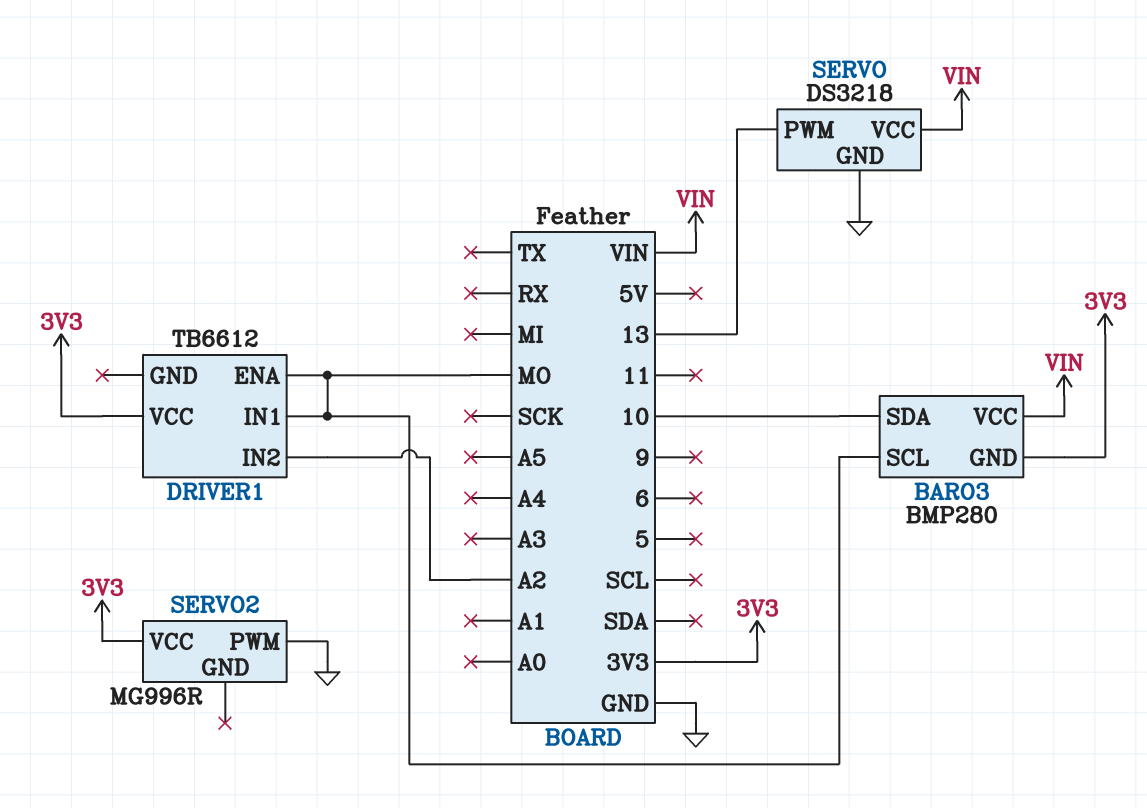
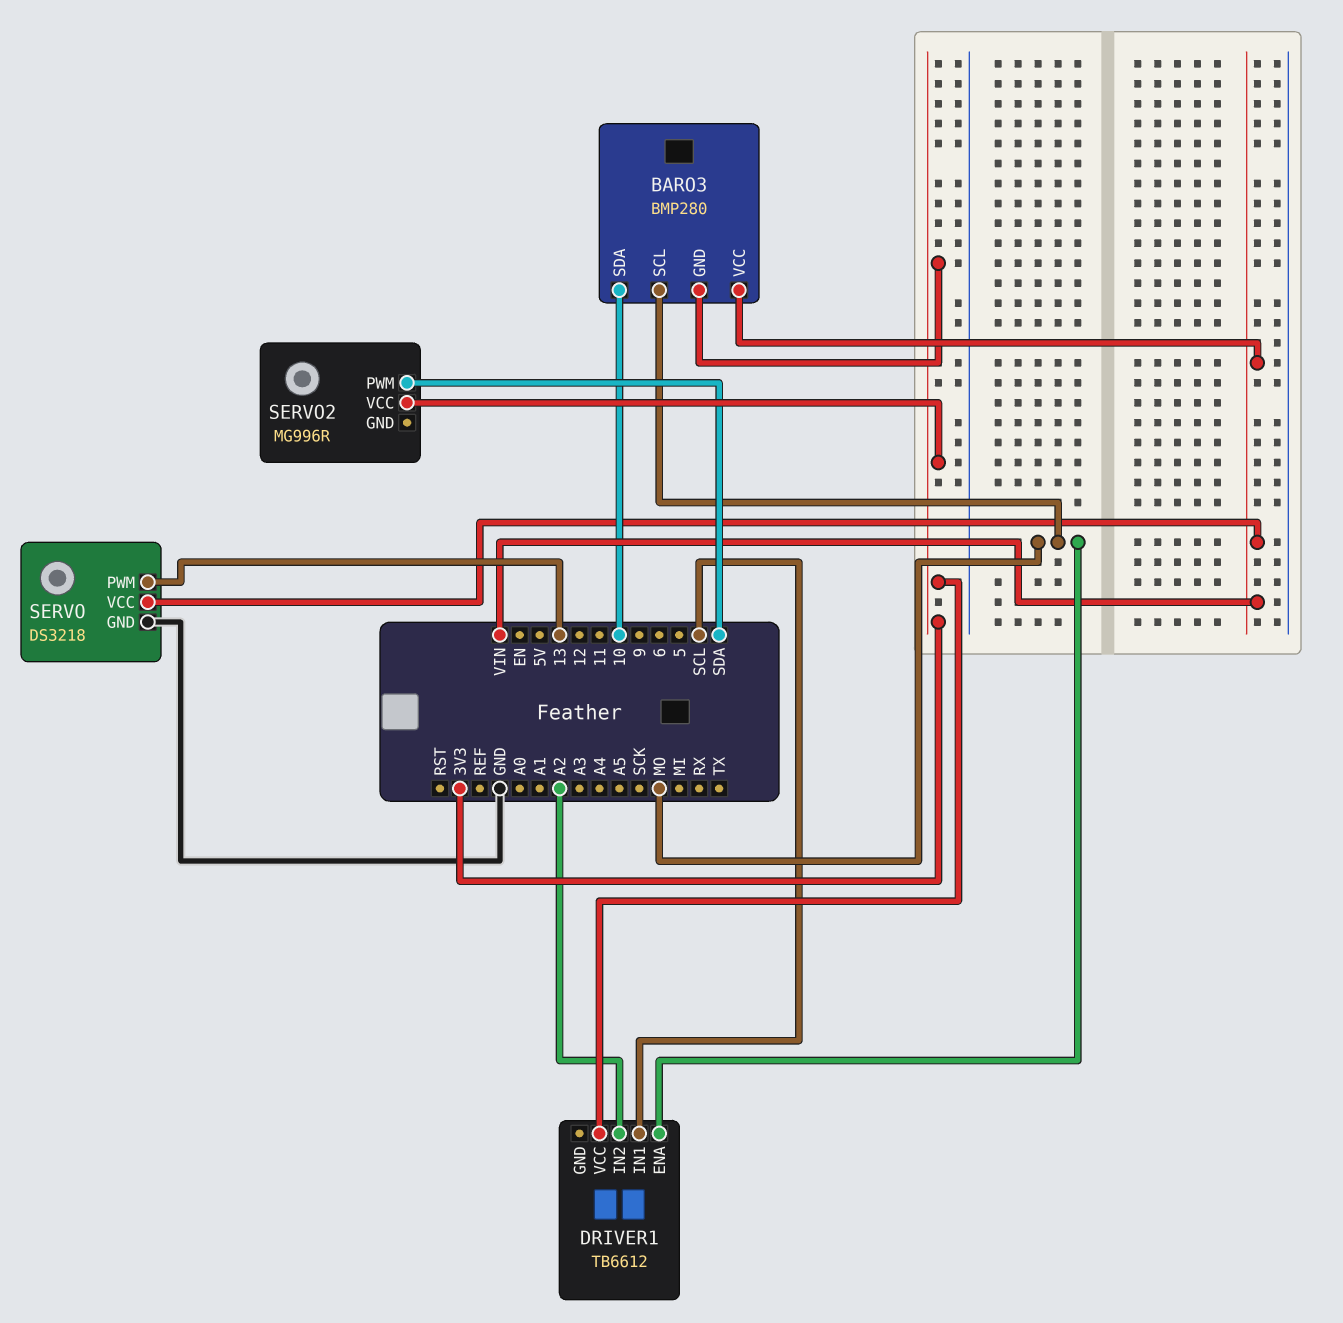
DRIVER1 pin IN1: MO -> SCL
SERVO2 pin PWM: GND -> SDA

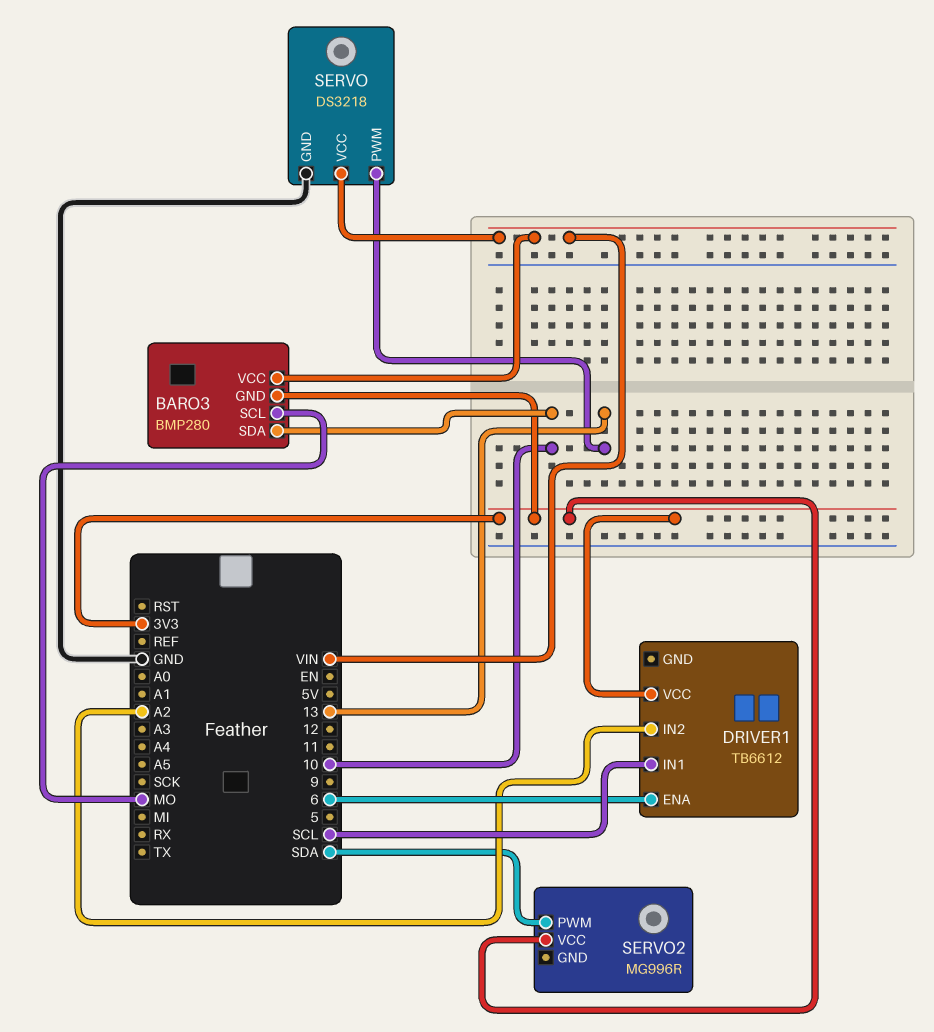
DRIVER1 pin ENA: MO -> 6

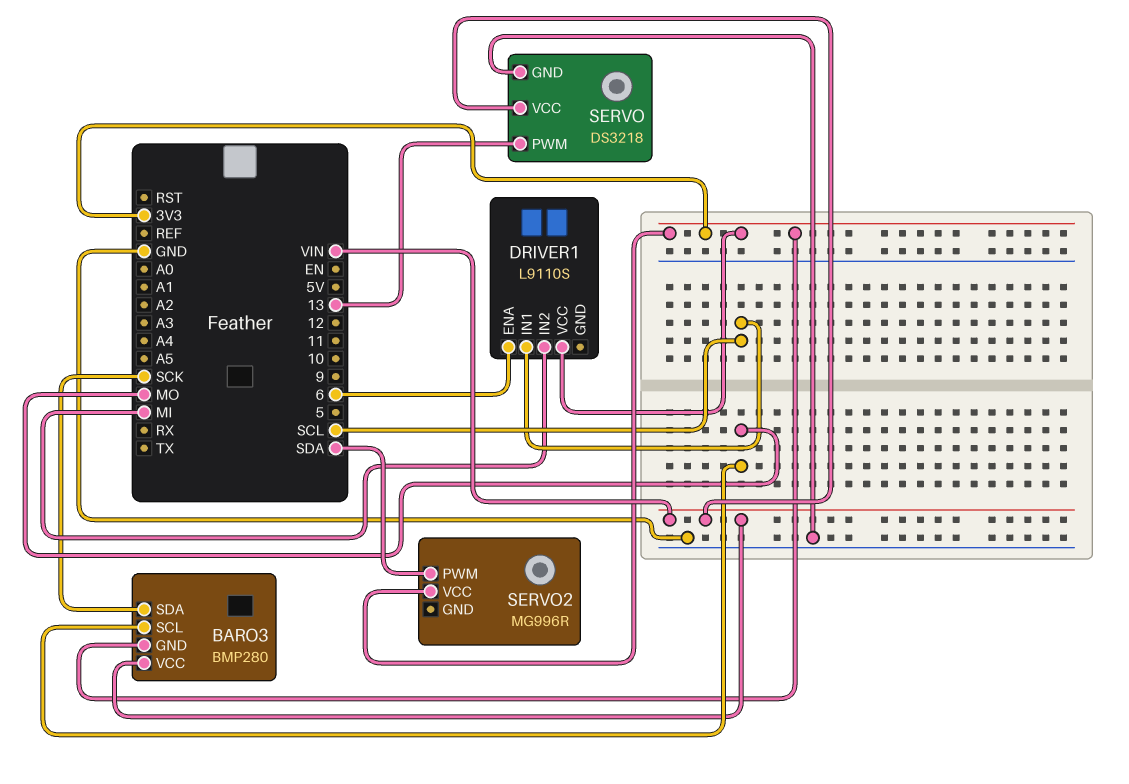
BARO3 pin SDA: 10 -> SCK
DRIVER1: TB6612 -> L9110S
DRIVER1 pin IN2: A2 -> MI

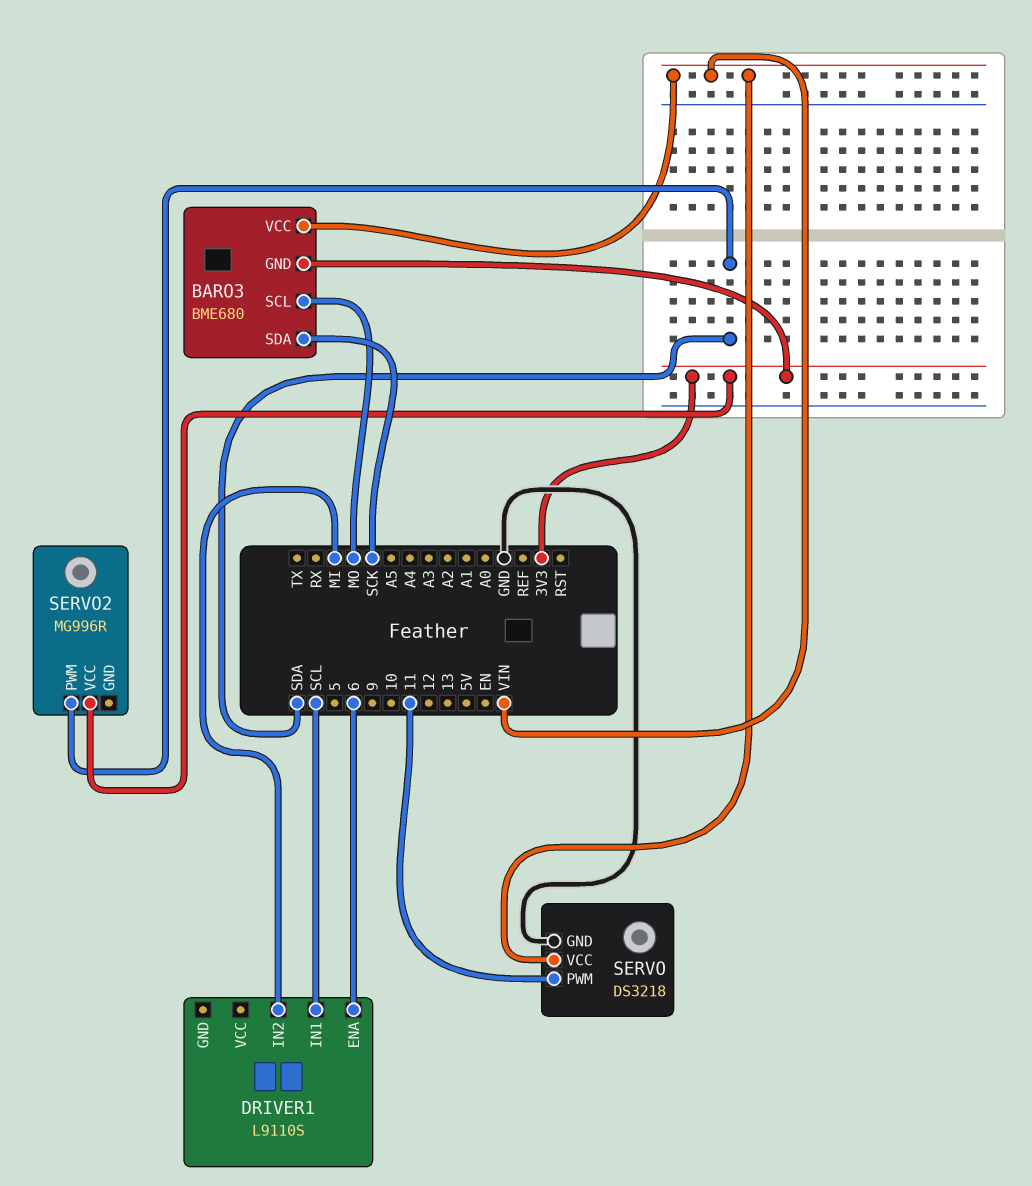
BARO3: BMP280 -> BME680
DRIVER1 pin VCC: 3V3 -> none
SERVO pin PWM: 13 -> 11

